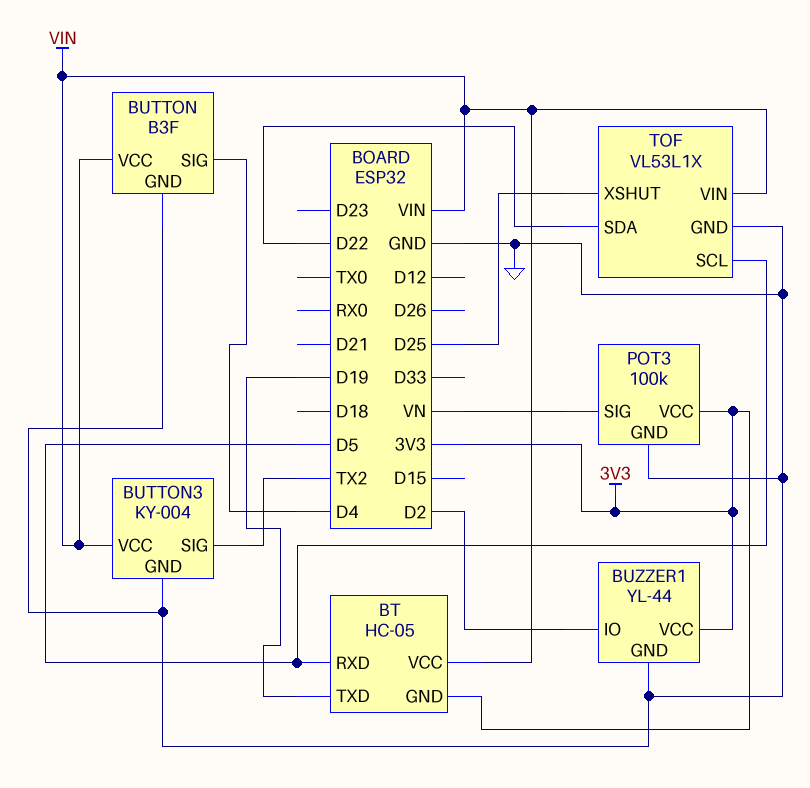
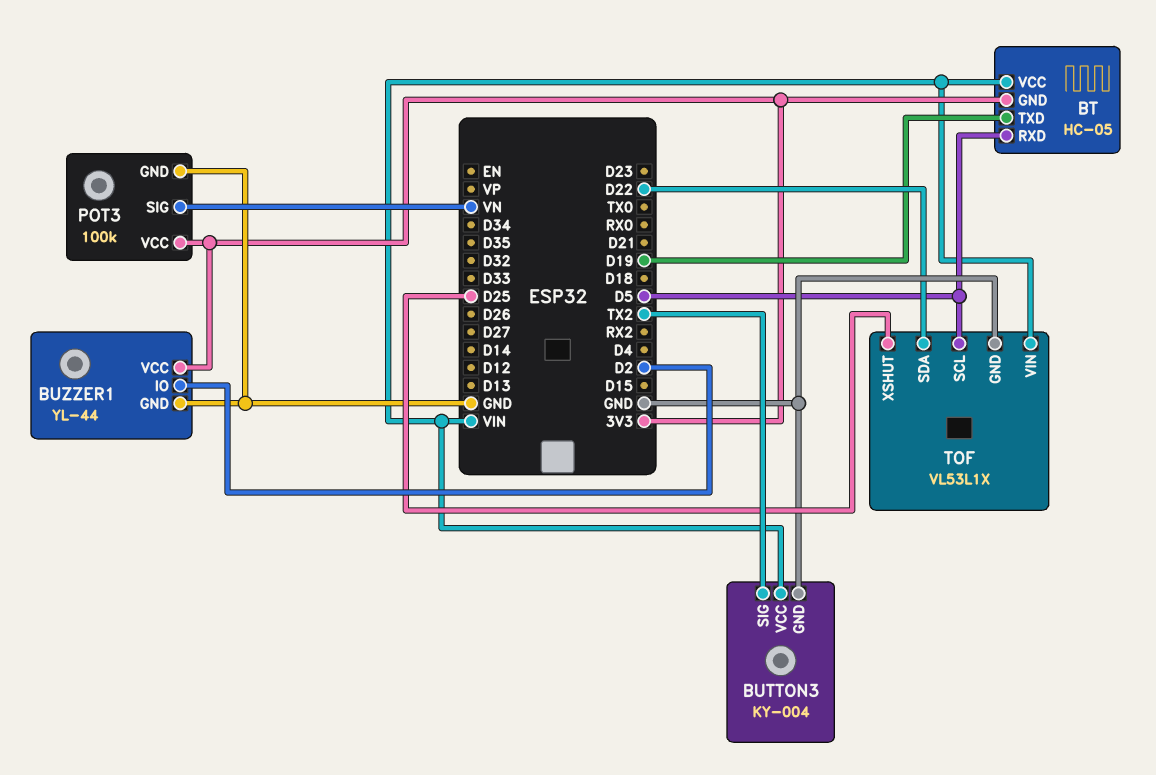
BUTTON: B3F -> none
BUTTON pin GND: GND -> none
BUTTON pin SIG: D4 -> none
BUTTON pin VCC: VIN -> none

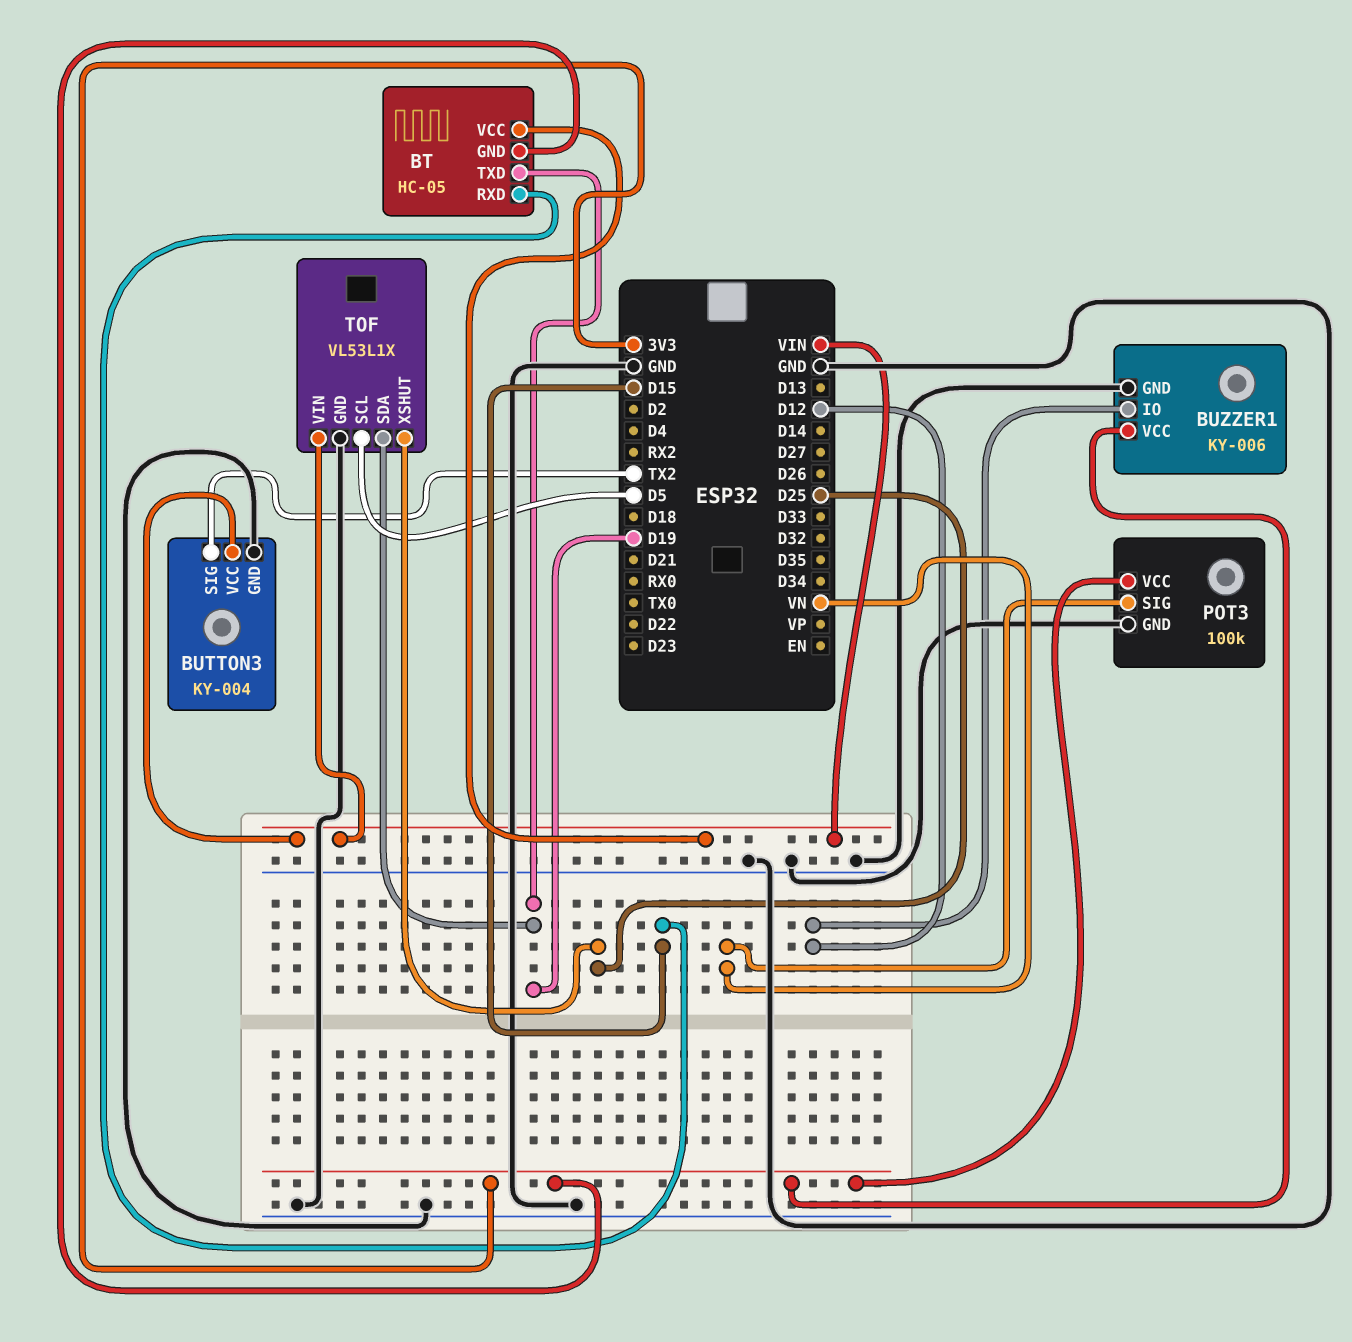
BT pin RXD: D5 -> D15
BUZZER1: YL-44 -> KY-006
BUZZER1 pin IO: D2 -> D12
TOF pin SDA: D22 -> D19

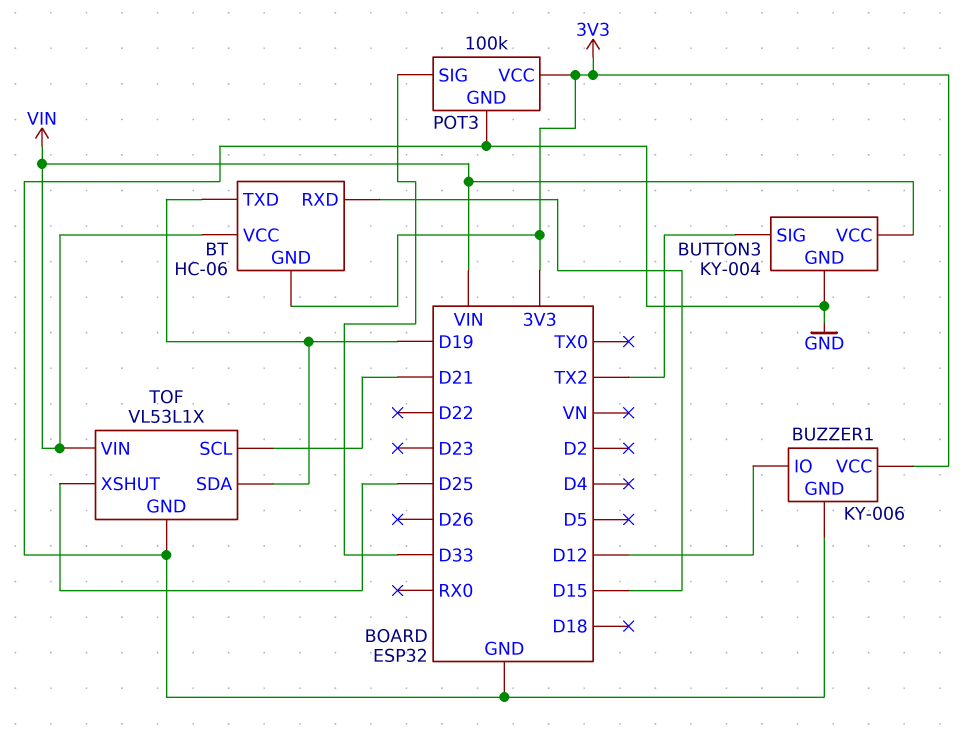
BT: HC-05 -> HC-06
POT3 pin SIG: VN -> D33
TOF pin SCL: D5 -> D21

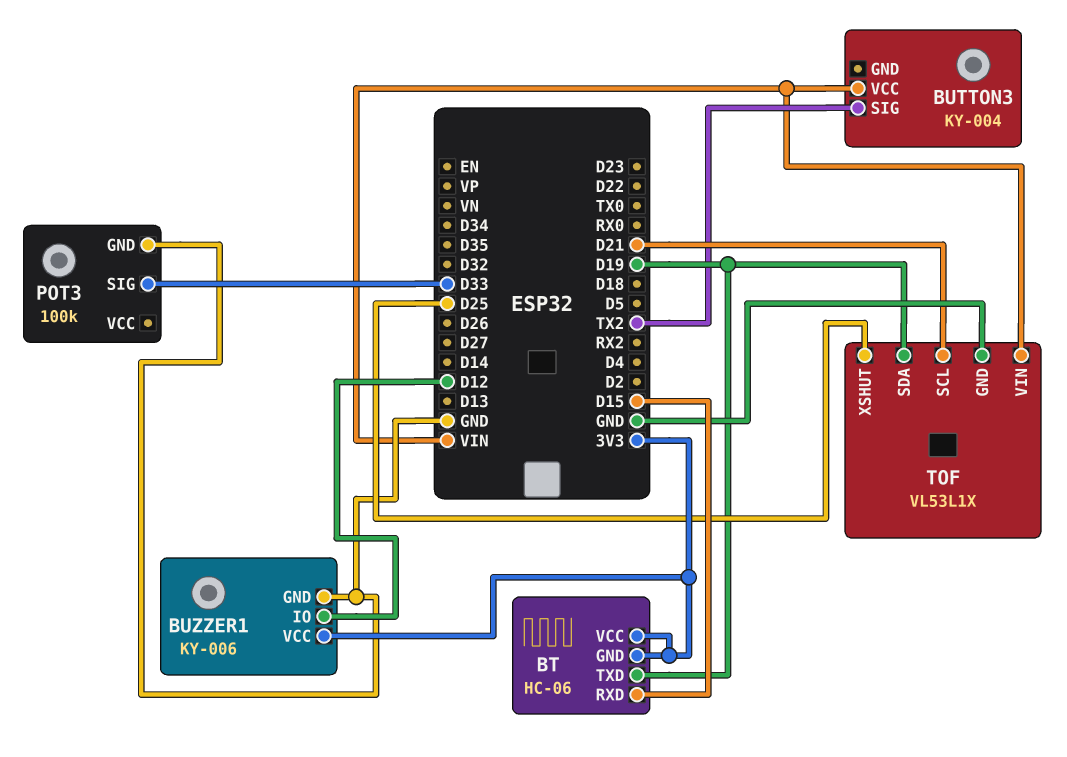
BT pin VCC: VIN -> 3V3
BUTTON3 pin GND: GND -> none
POT3 pin VCC: 3V3 -> none

